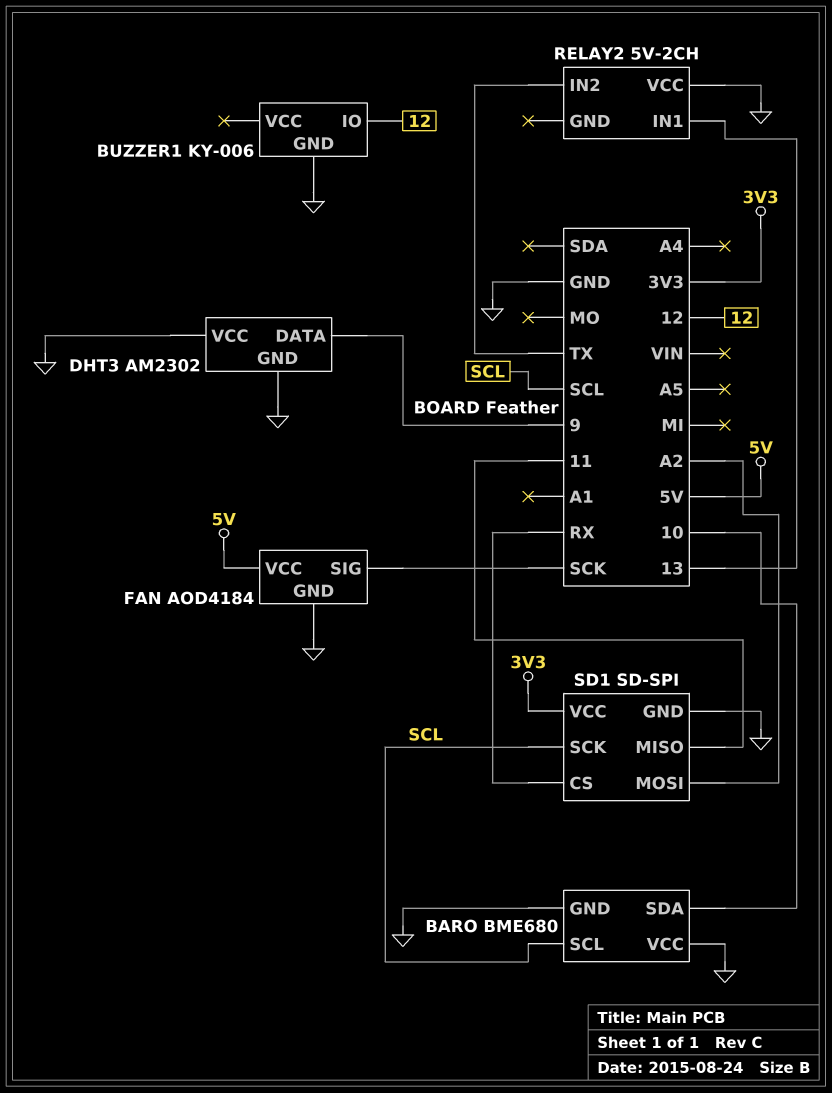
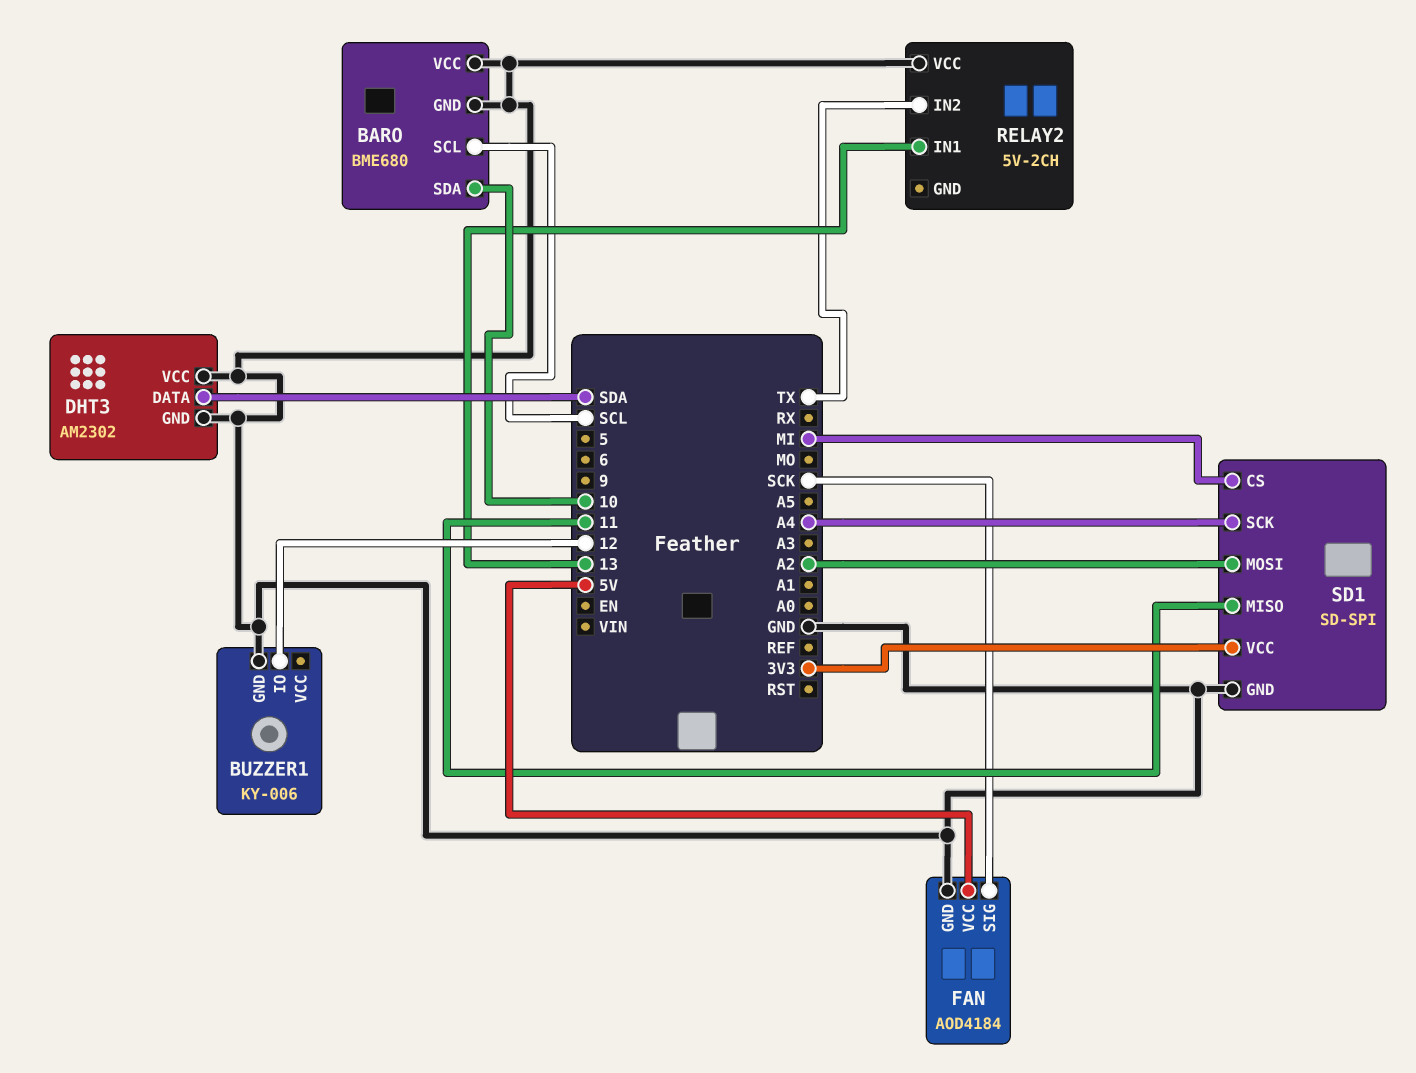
DHT3 pin DATA: 9 -> SDA
SD1 pin CS: RX -> MI
SD1 pin SCK: SCL -> A4

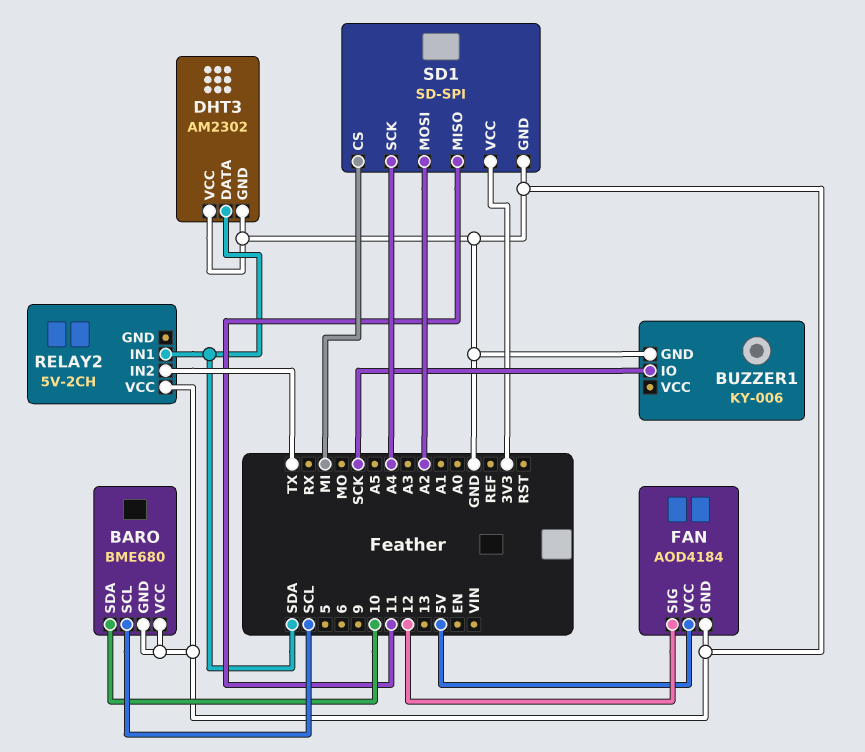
BUZZER1 pin IO: 12 -> SCK
FAN pin SIG: SCK -> 12
RELAY2 pin IN1: 13 -> SDA

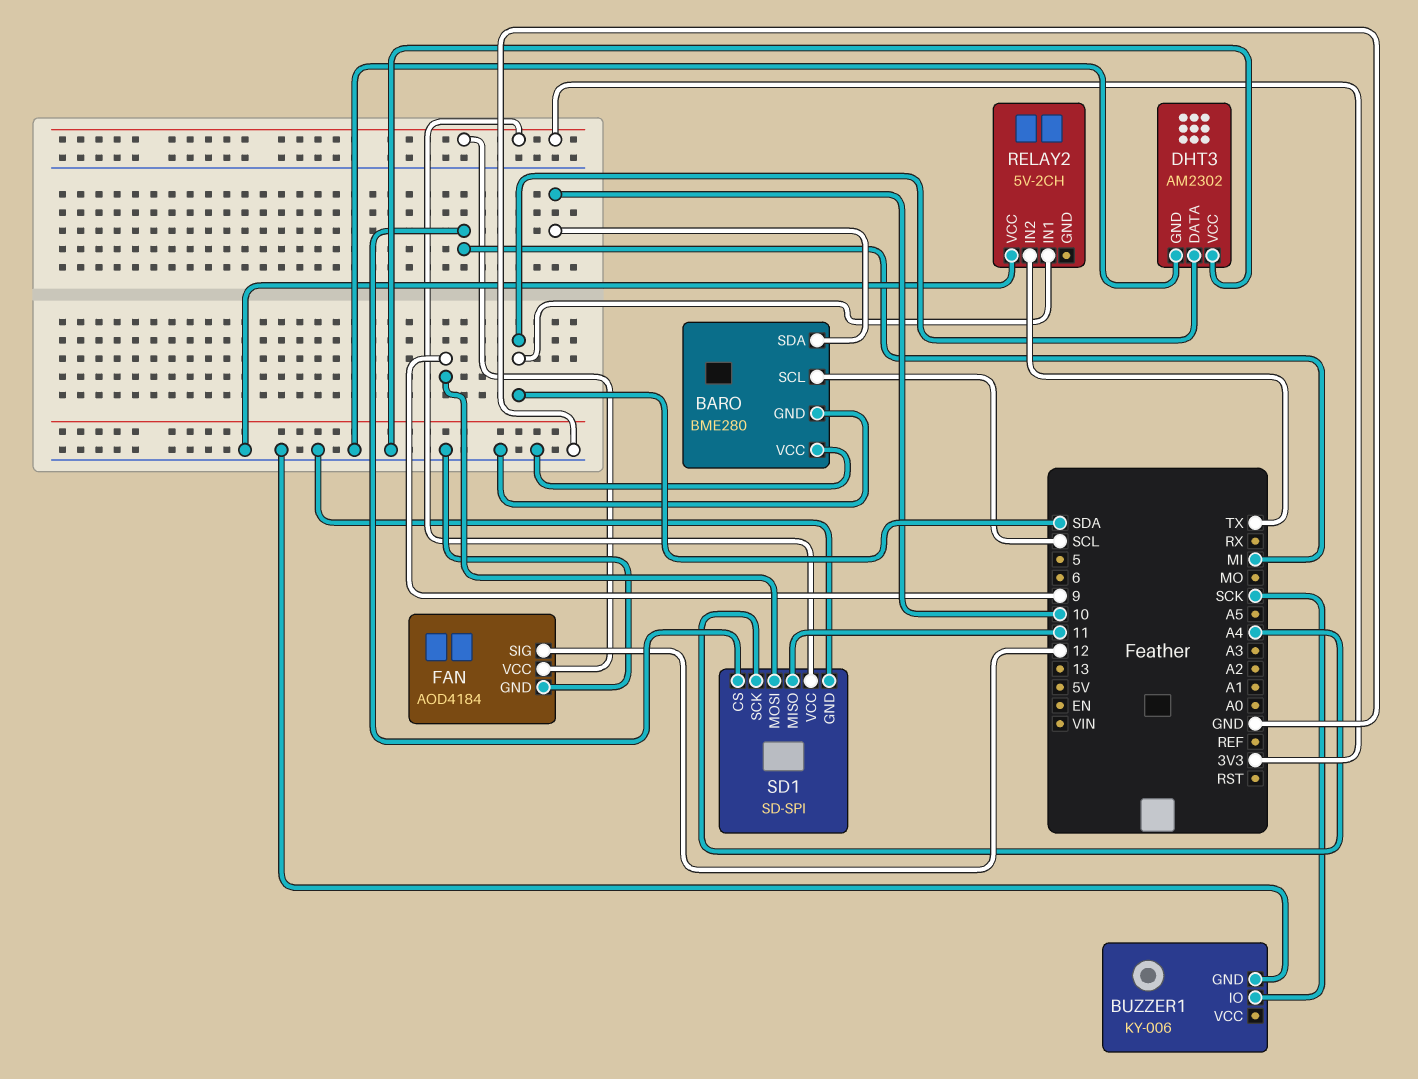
BARO: BME680 -> BME280
FAN pin VCC: 5V -> 3V3
SD1 pin MOSI: A2 -> 9

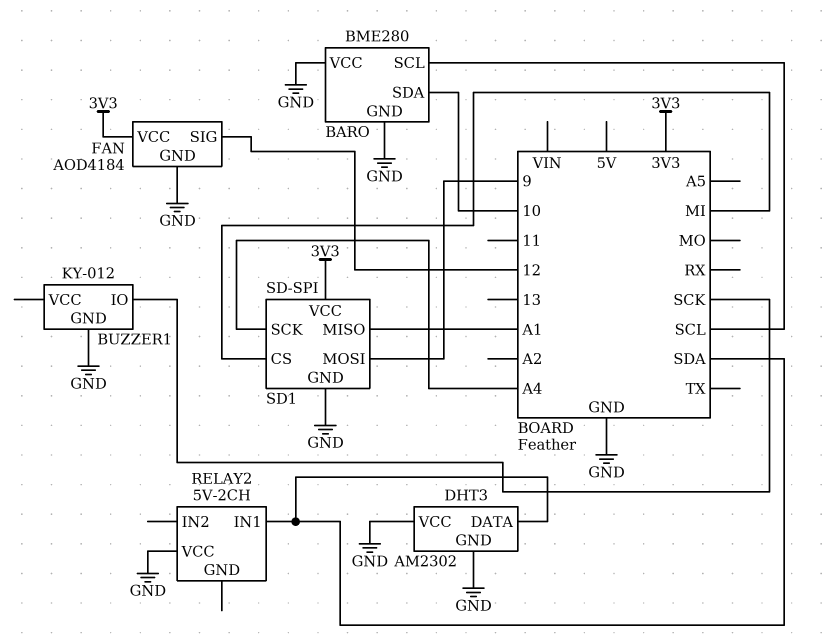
BUZZER1: KY-006 -> KY-012
RELAY2 pin IN2: TX -> none
SD1 pin MISO: 11 -> A1

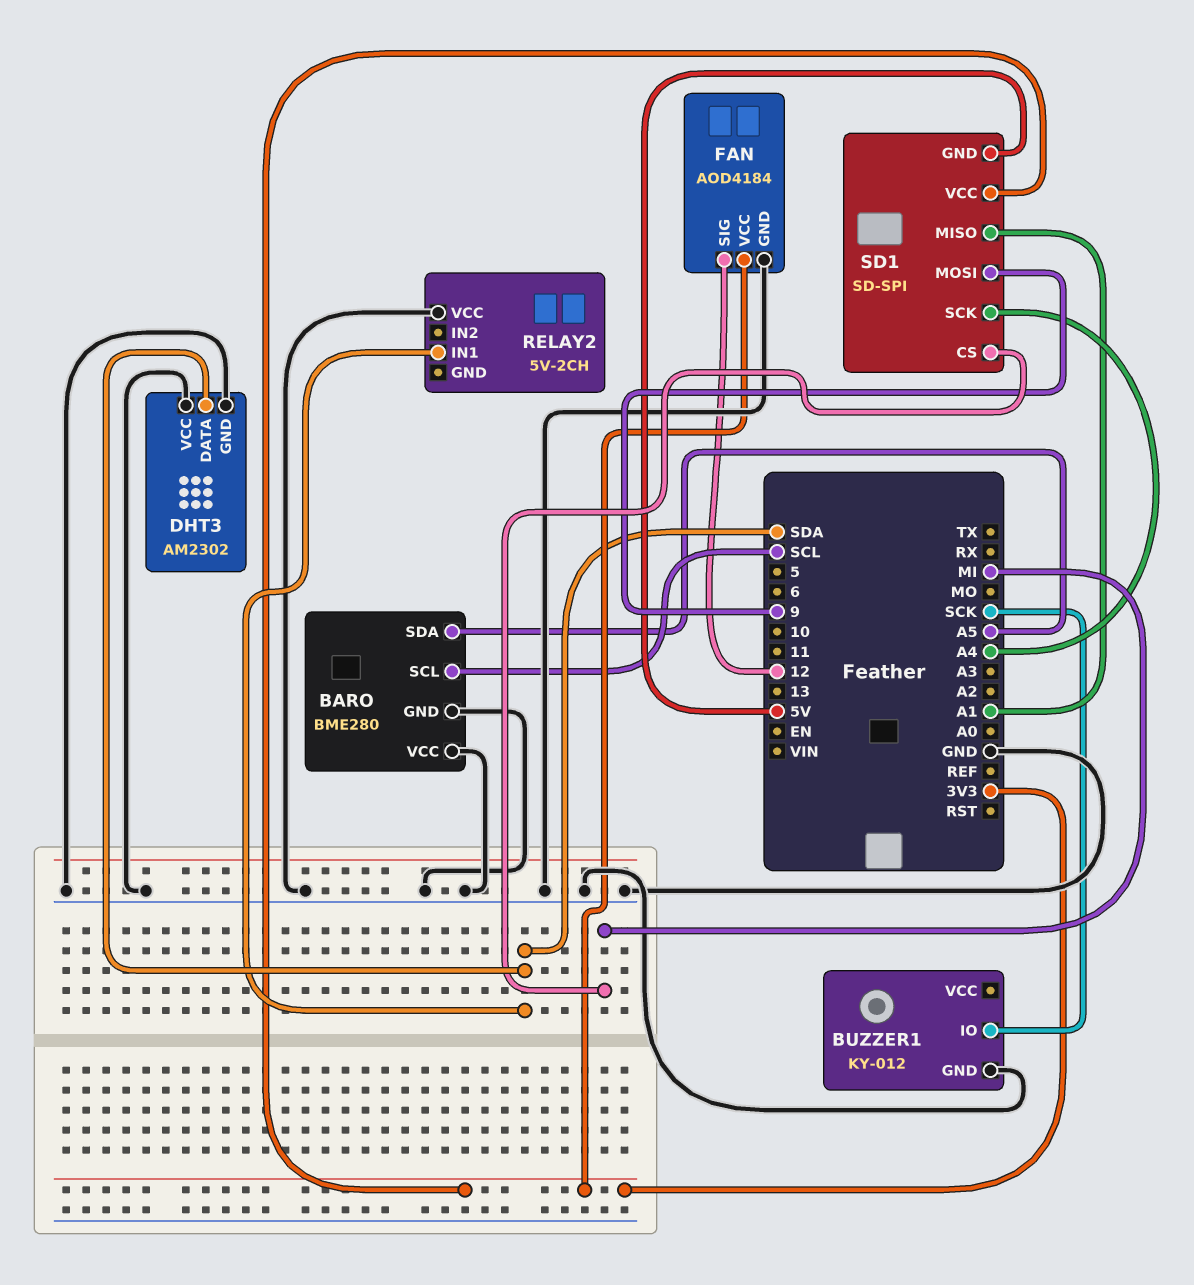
BARO pin SDA: 10 -> A5
SD1 pin GND: GND -> 5V

